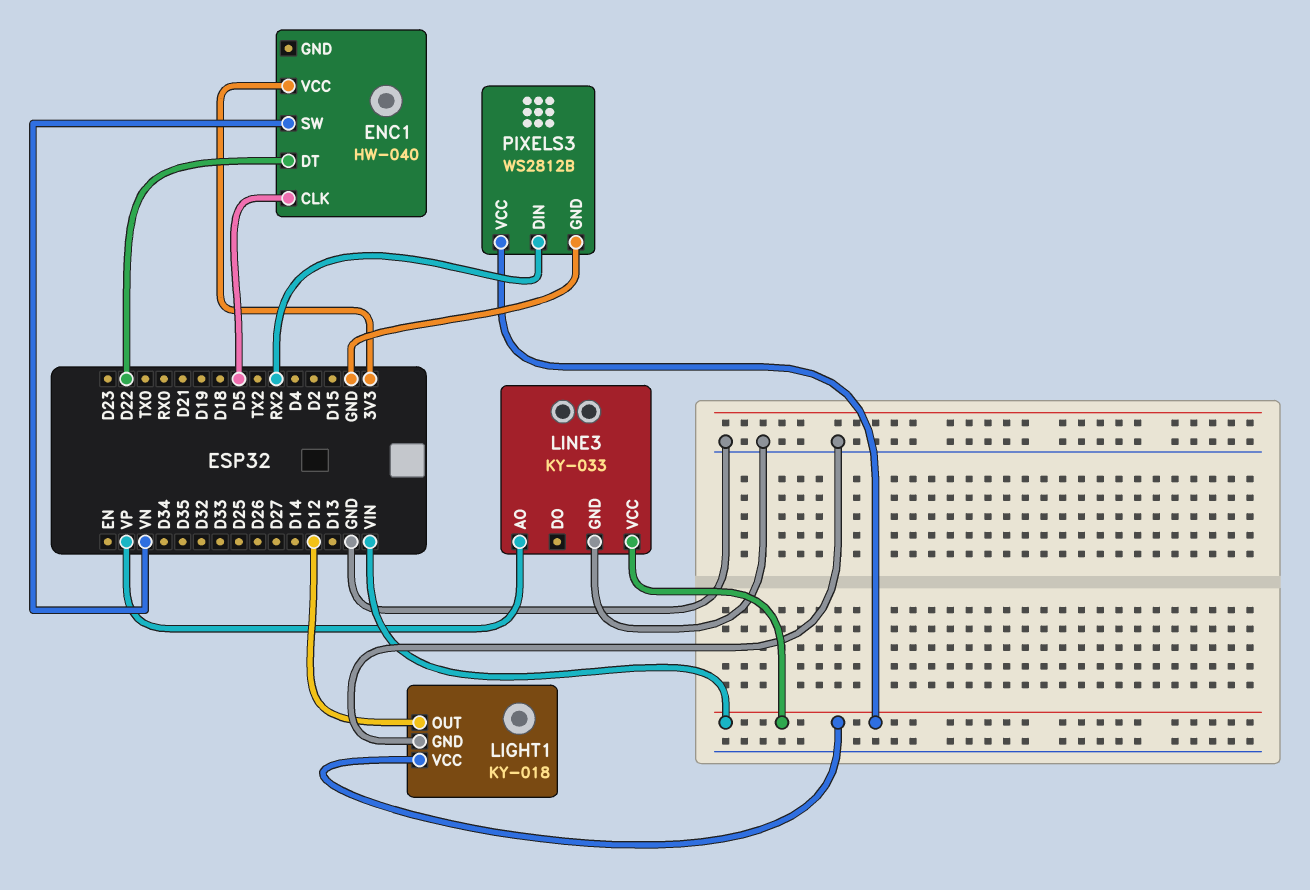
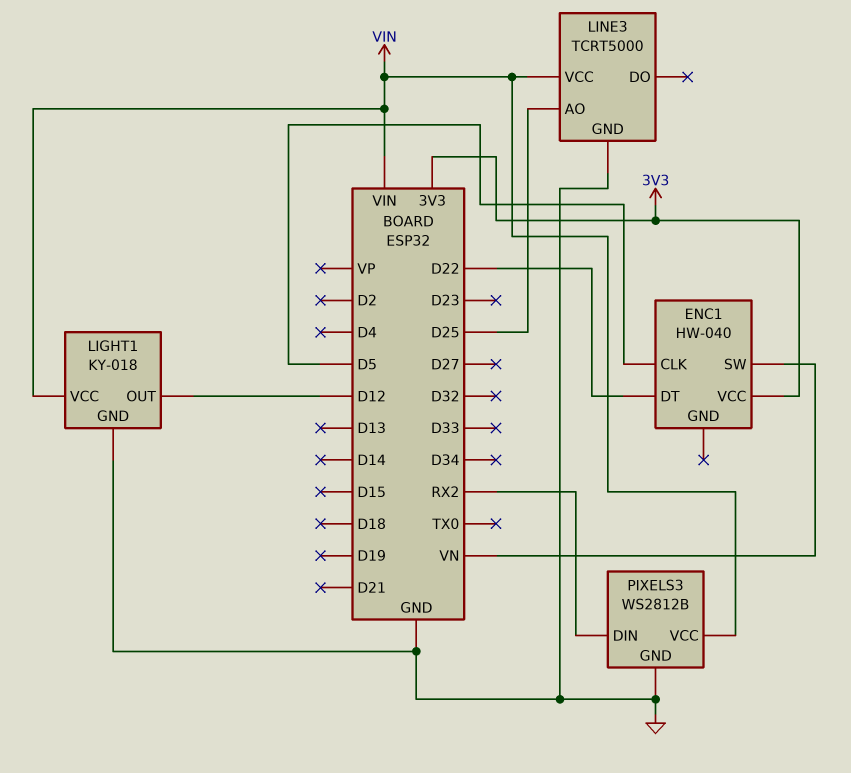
LINE3: KY-033 -> TCRT5000
LINE3 pin AO: VP -> D25

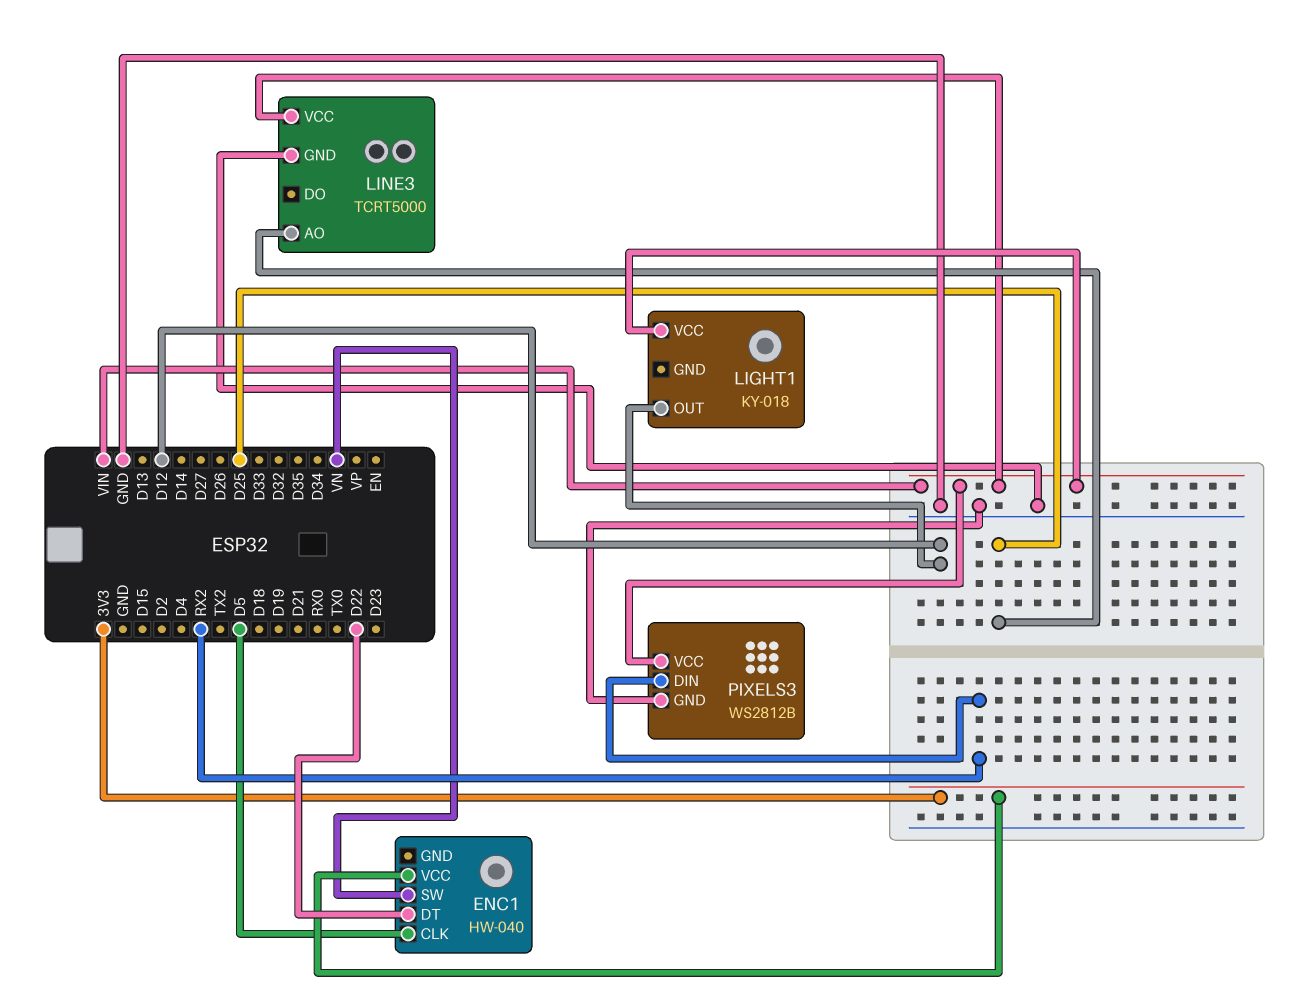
LIGHT1 pin GND: GND -> none

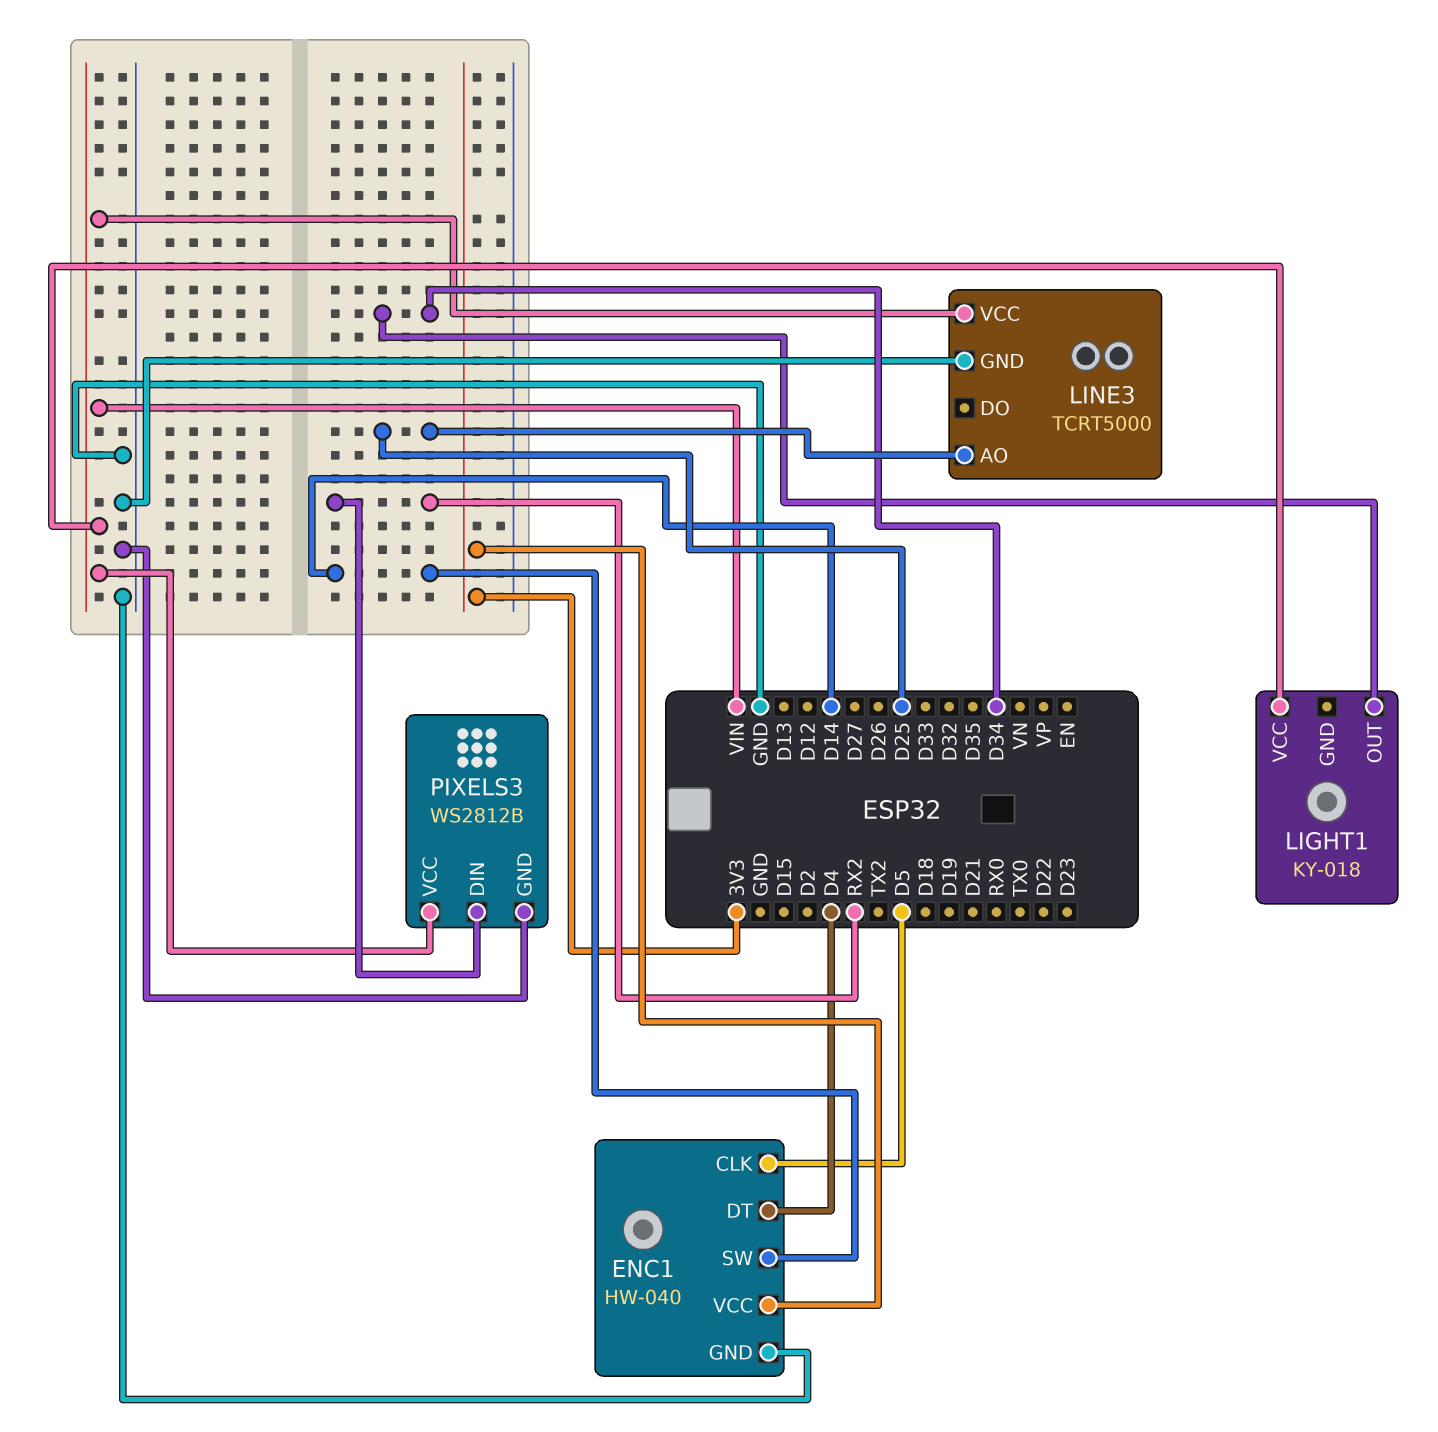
ENC1 pin DT: D22 -> D4
ENC1 pin GND: none -> GND
ENC1 pin SW: VN -> D14
LIGHT1 pin OUT: D12 -> D34

